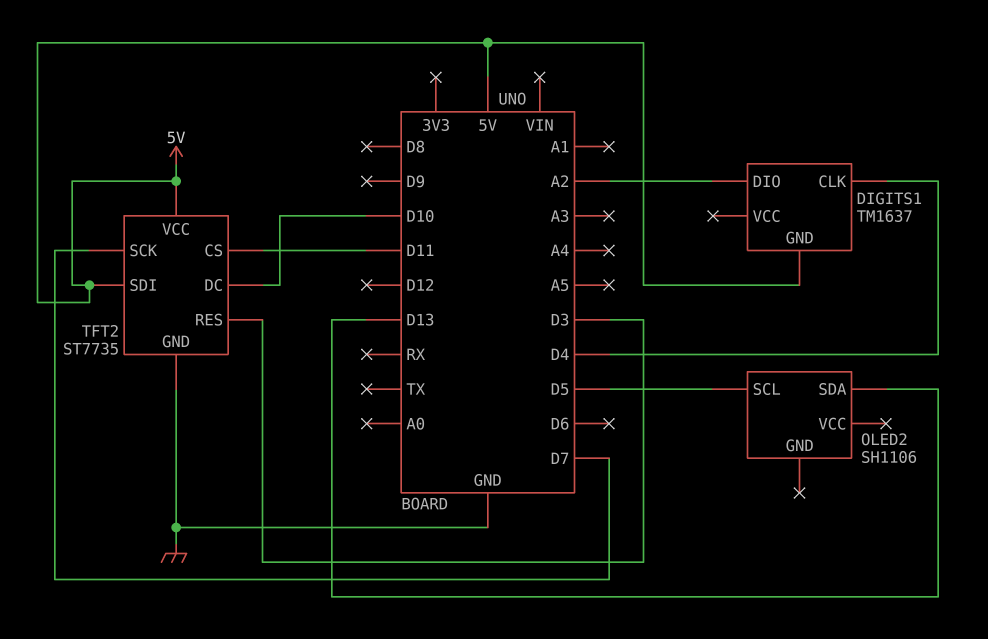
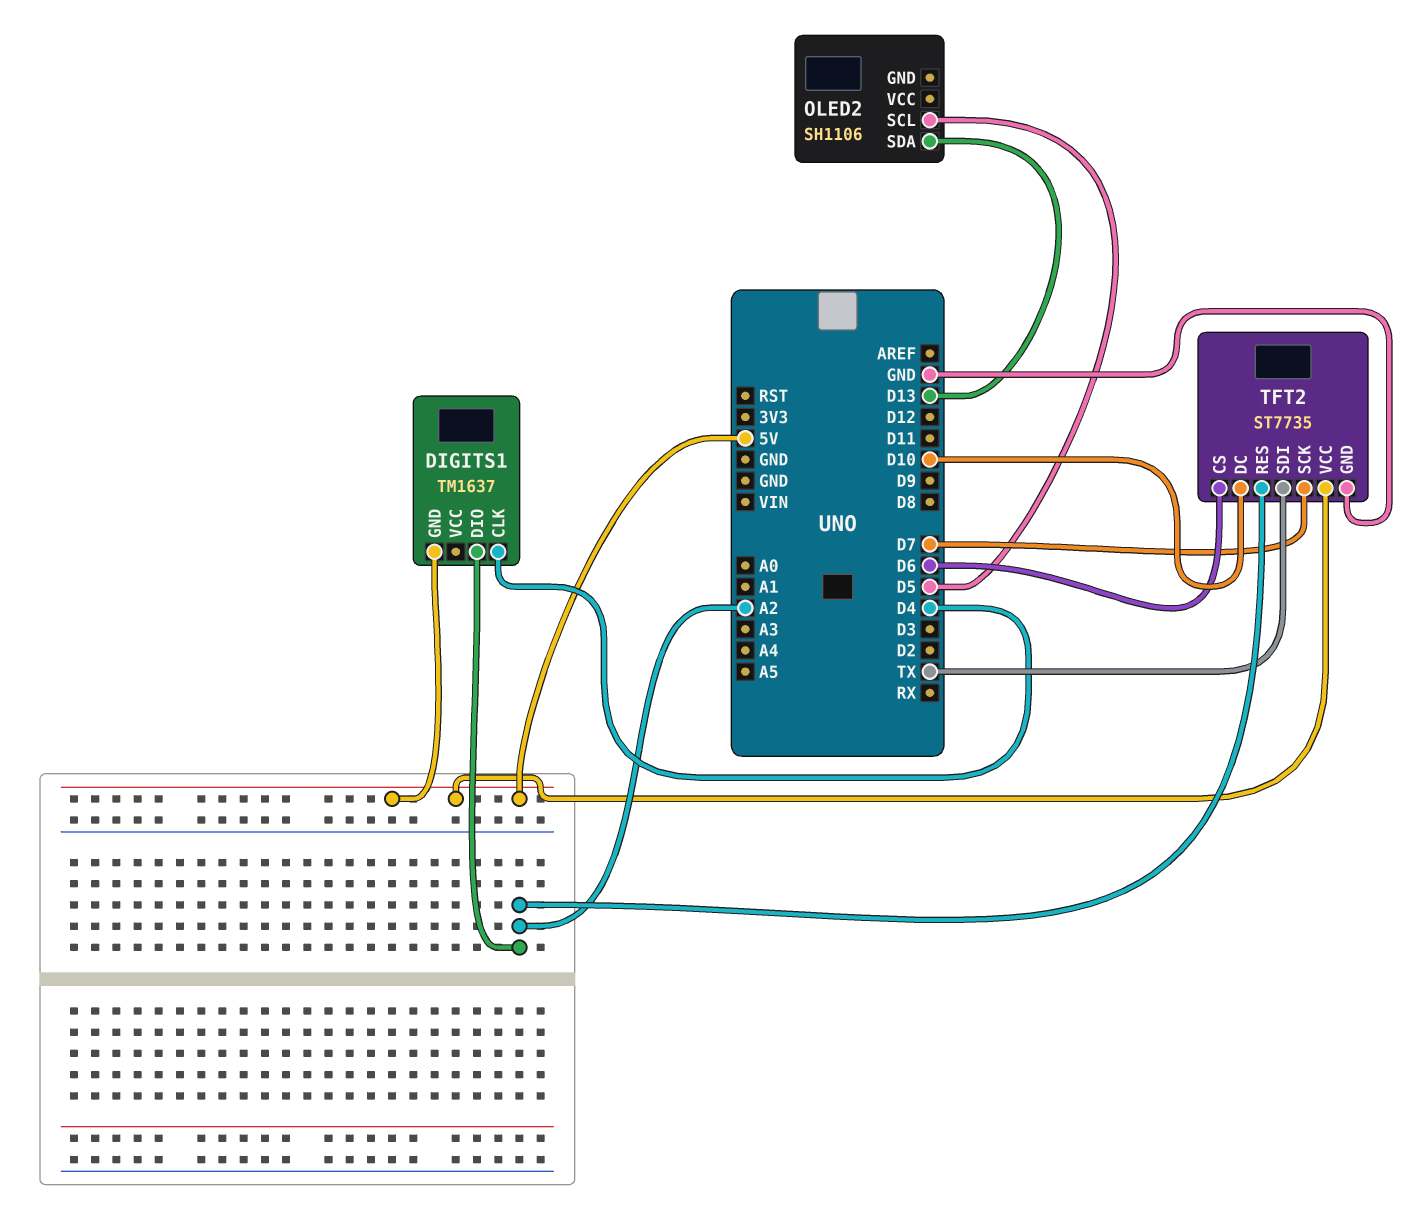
TFT2 pin CS: D11 -> D6
TFT2 pin RES: D3 -> A2
TFT2 pin SDI: 5V -> TX

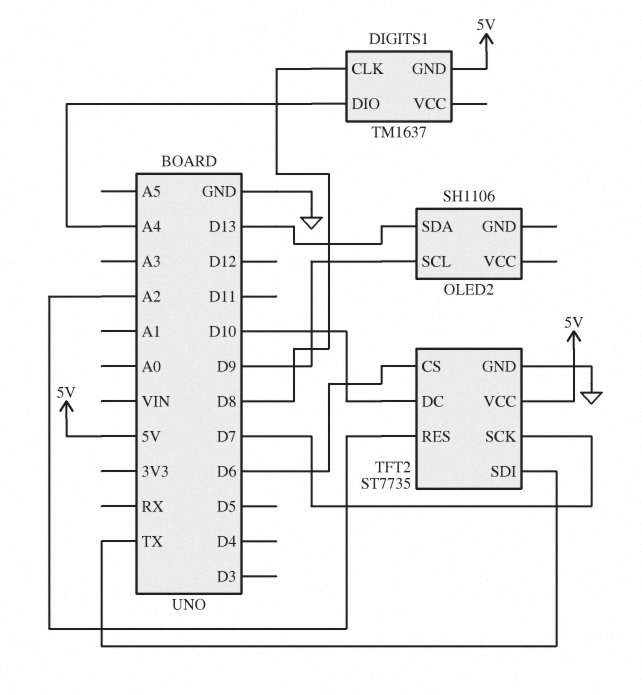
DIGITS1 pin CLK: D4 -> D8
DIGITS1 pin DIO: A2 -> A4
OLED2 pin SCL: D5 -> D9

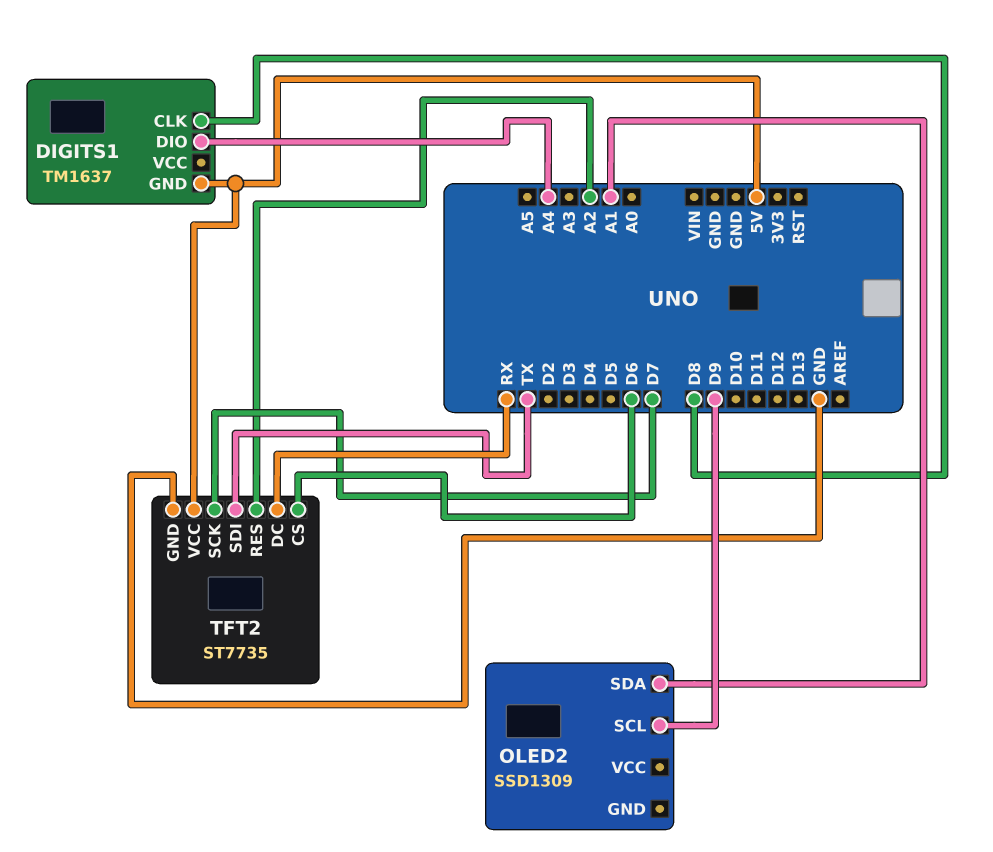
OLED2: SH1106 -> SSD1309
OLED2 pin SDA: D13 -> A1
TFT2 pin DC: D10 -> RX

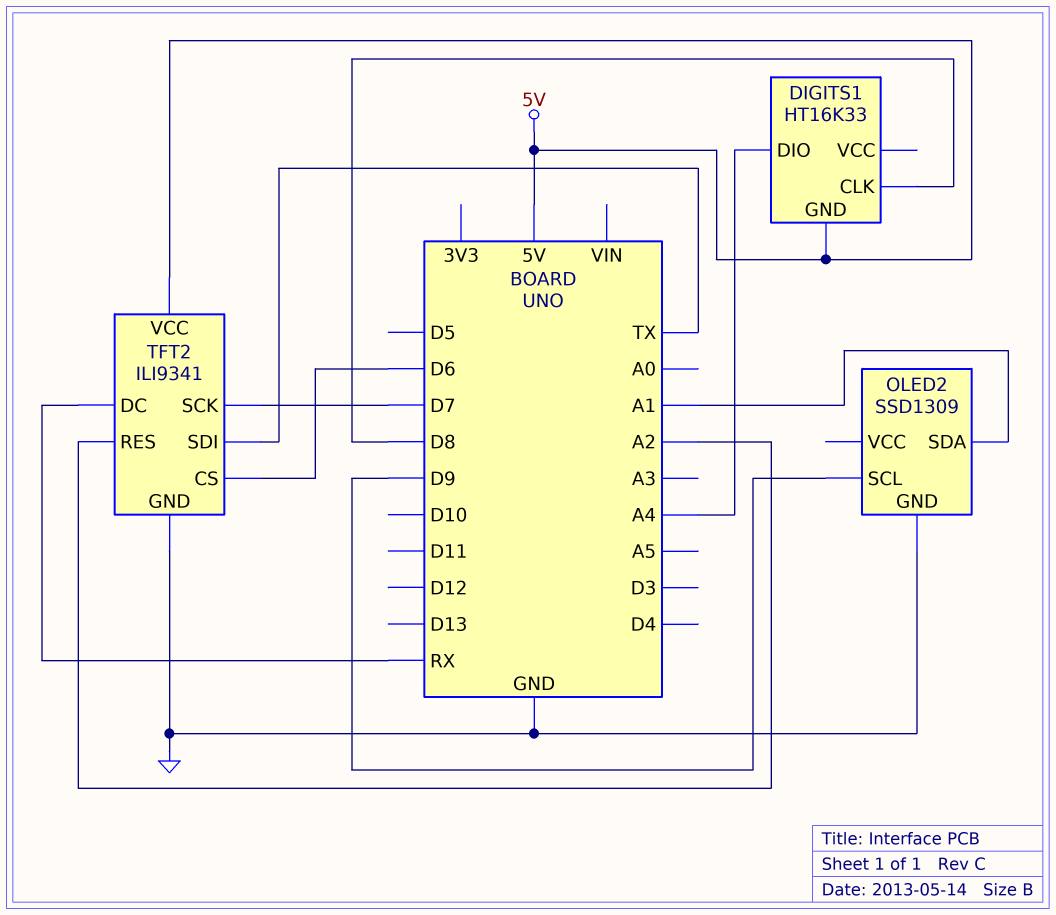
DIGITS1: TM1637 -> HT16K33
OLED2 pin GND: none -> GND
TFT2: ST7735 -> ILI9341

